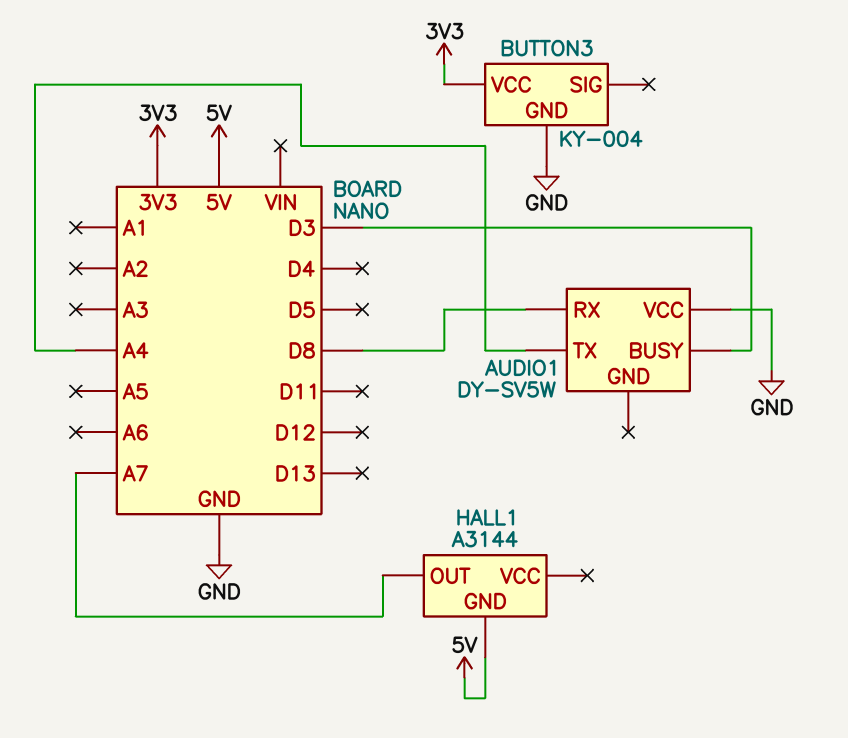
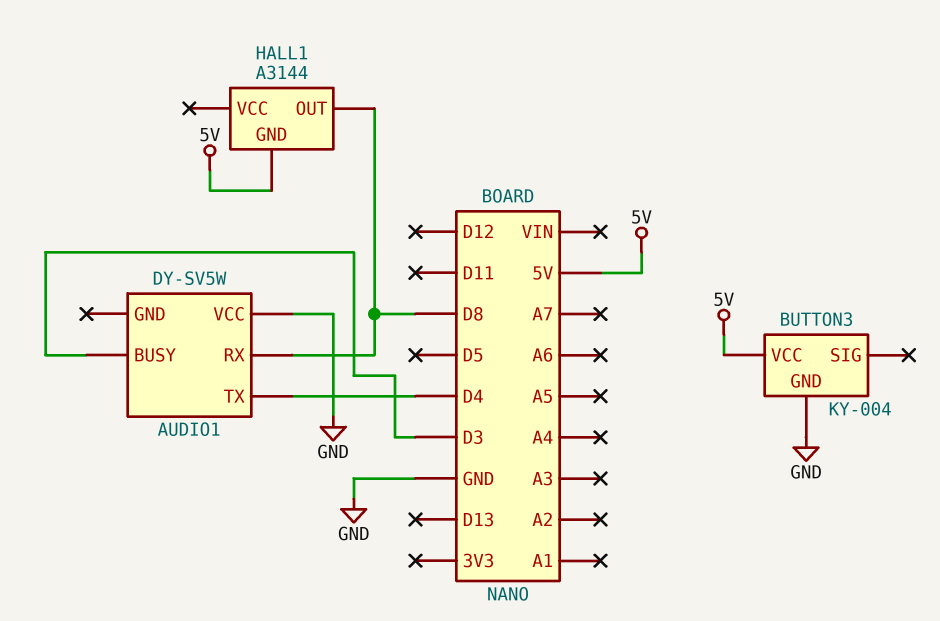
AUDIO1 pin TX: A4 -> D4
BUTTON3 pin VCC: 3V3 -> 5V
HALL1 pin OUT: A7 -> D8

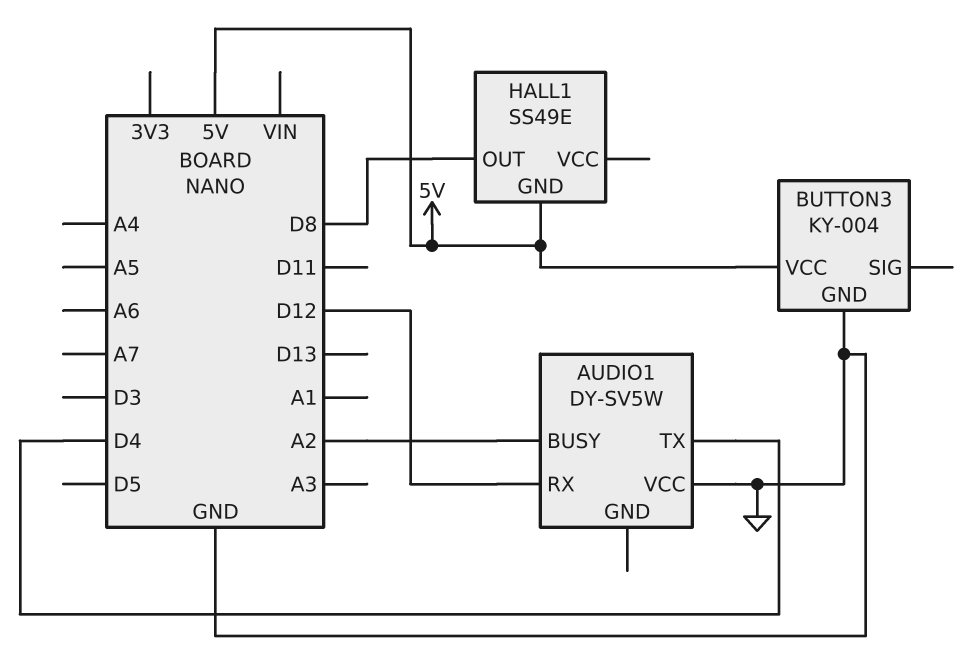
AUDIO1 pin BUSY: D3 -> A2
AUDIO1 pin RX: D8 -> D12
HALL1: A3144 -> SS49E

